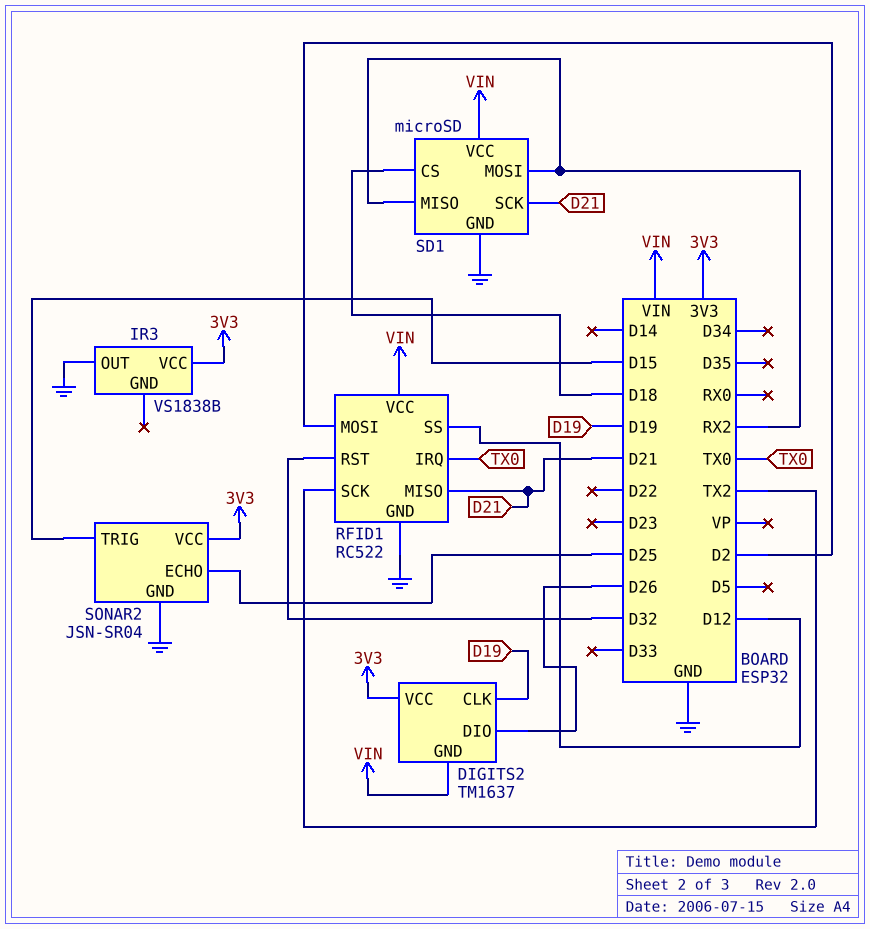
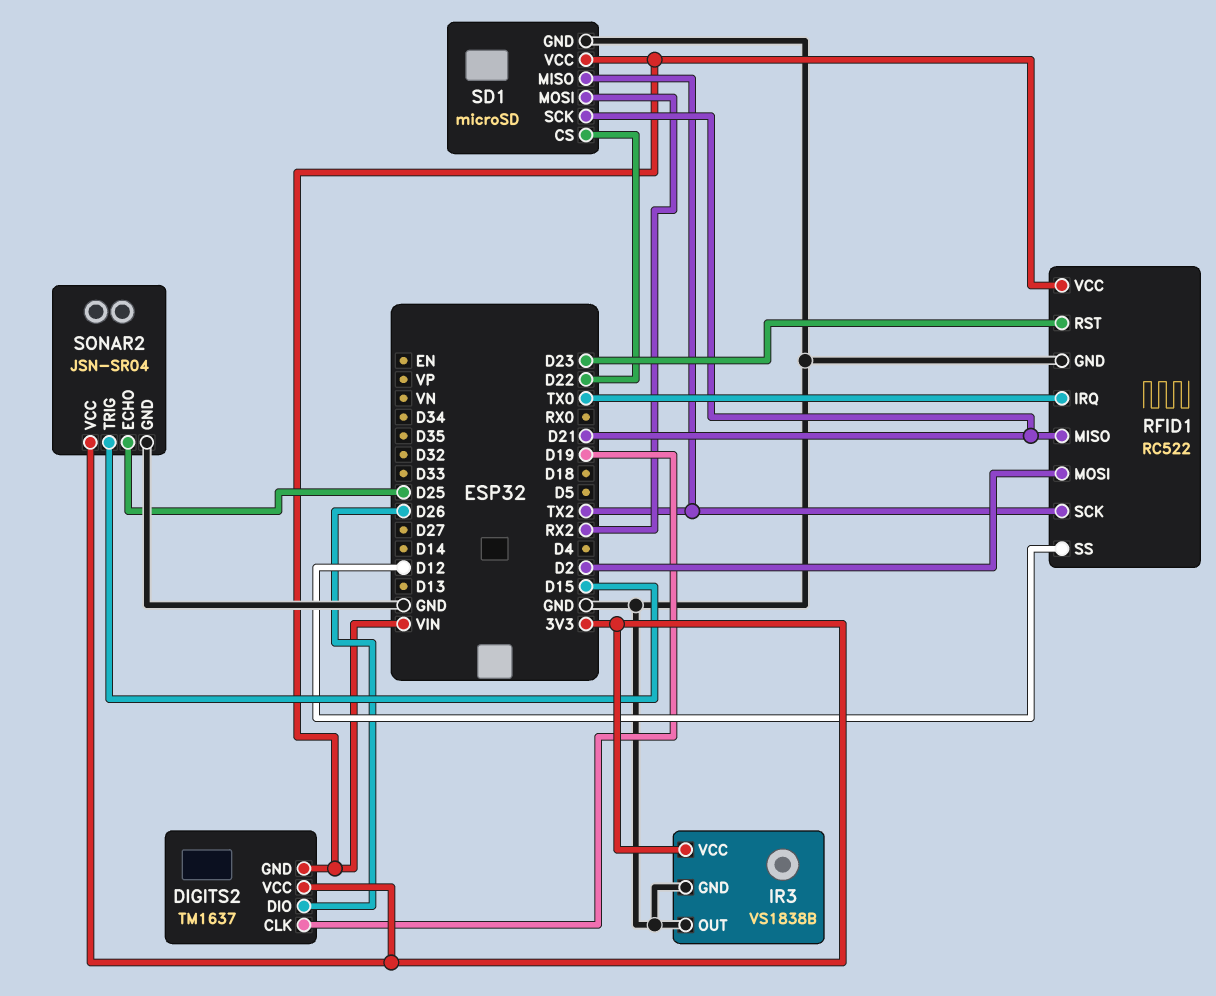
IR3 pin GND: none -> GND
RFID1 pin RST: D32 -> D23
SD1 pin CS: D18 -> D22
SD1 pin MISO: RX2 -> TX2

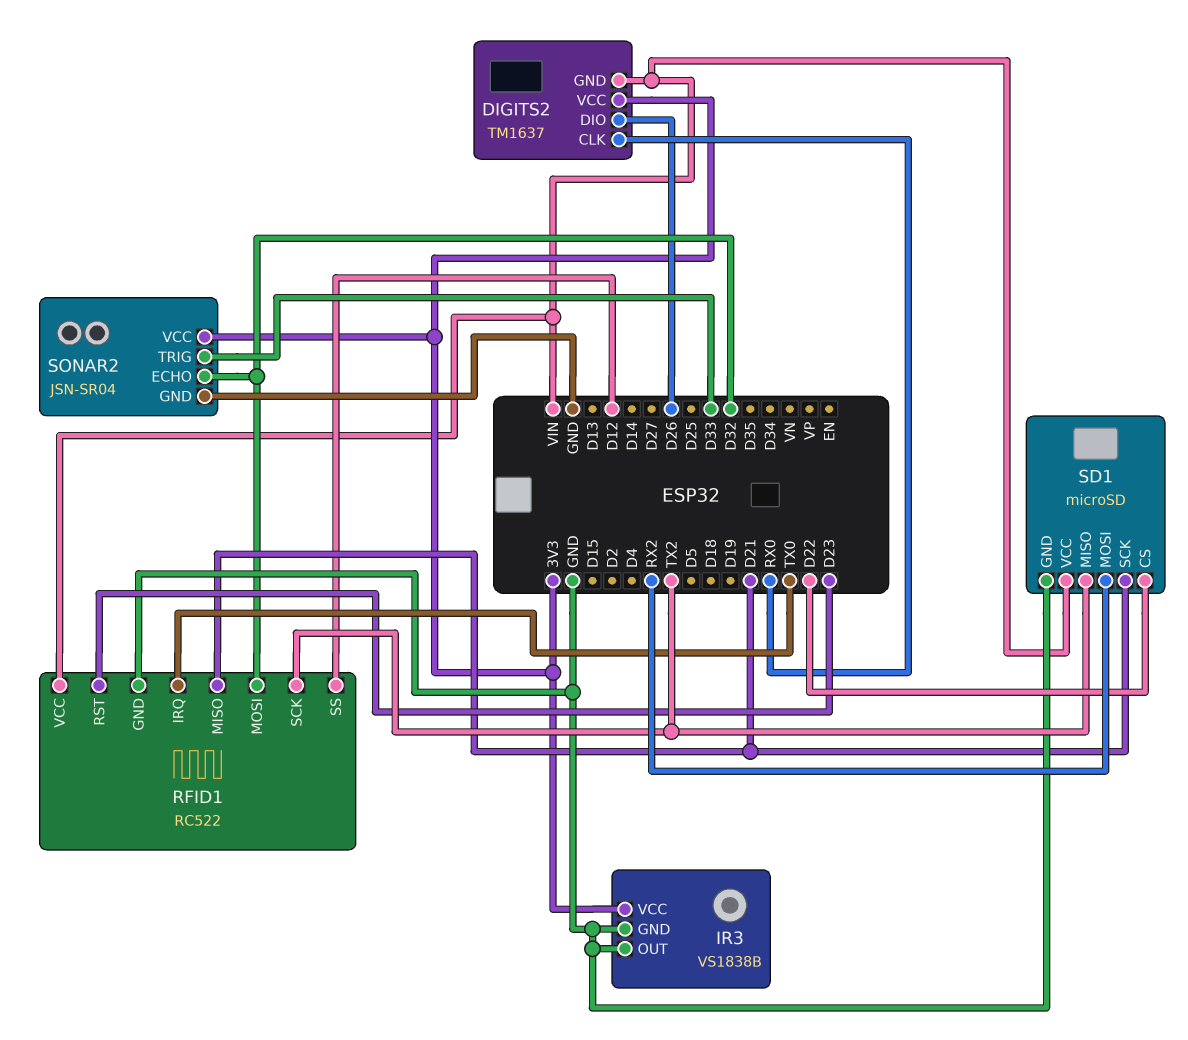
DIGITS2 pin CLK: D19 -> RX0
RFID1 pin MOSI: D2 -> D32
SONAR2 pin ECHO: D25 -> D32
SONAR2 pin TRIG: D15 -> D33

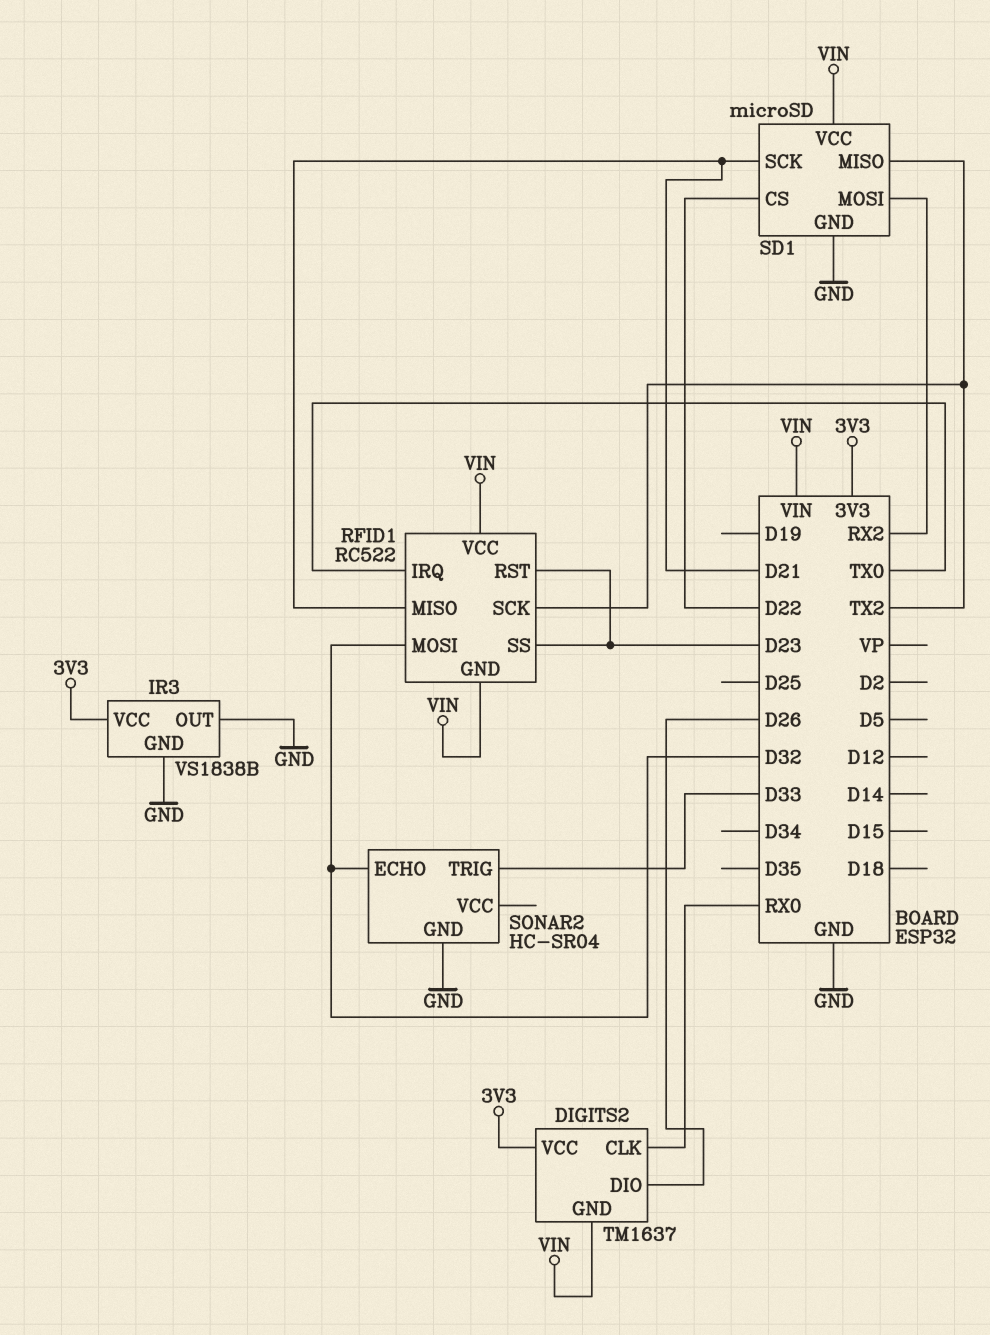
RFID1 pin GND: GND -> VIN
RFID1 pin SS: D12 -> D23
SONAR2: JSN-SR04 -> HC-SR04
SONAR2 pin VCC: 3V3 -> none

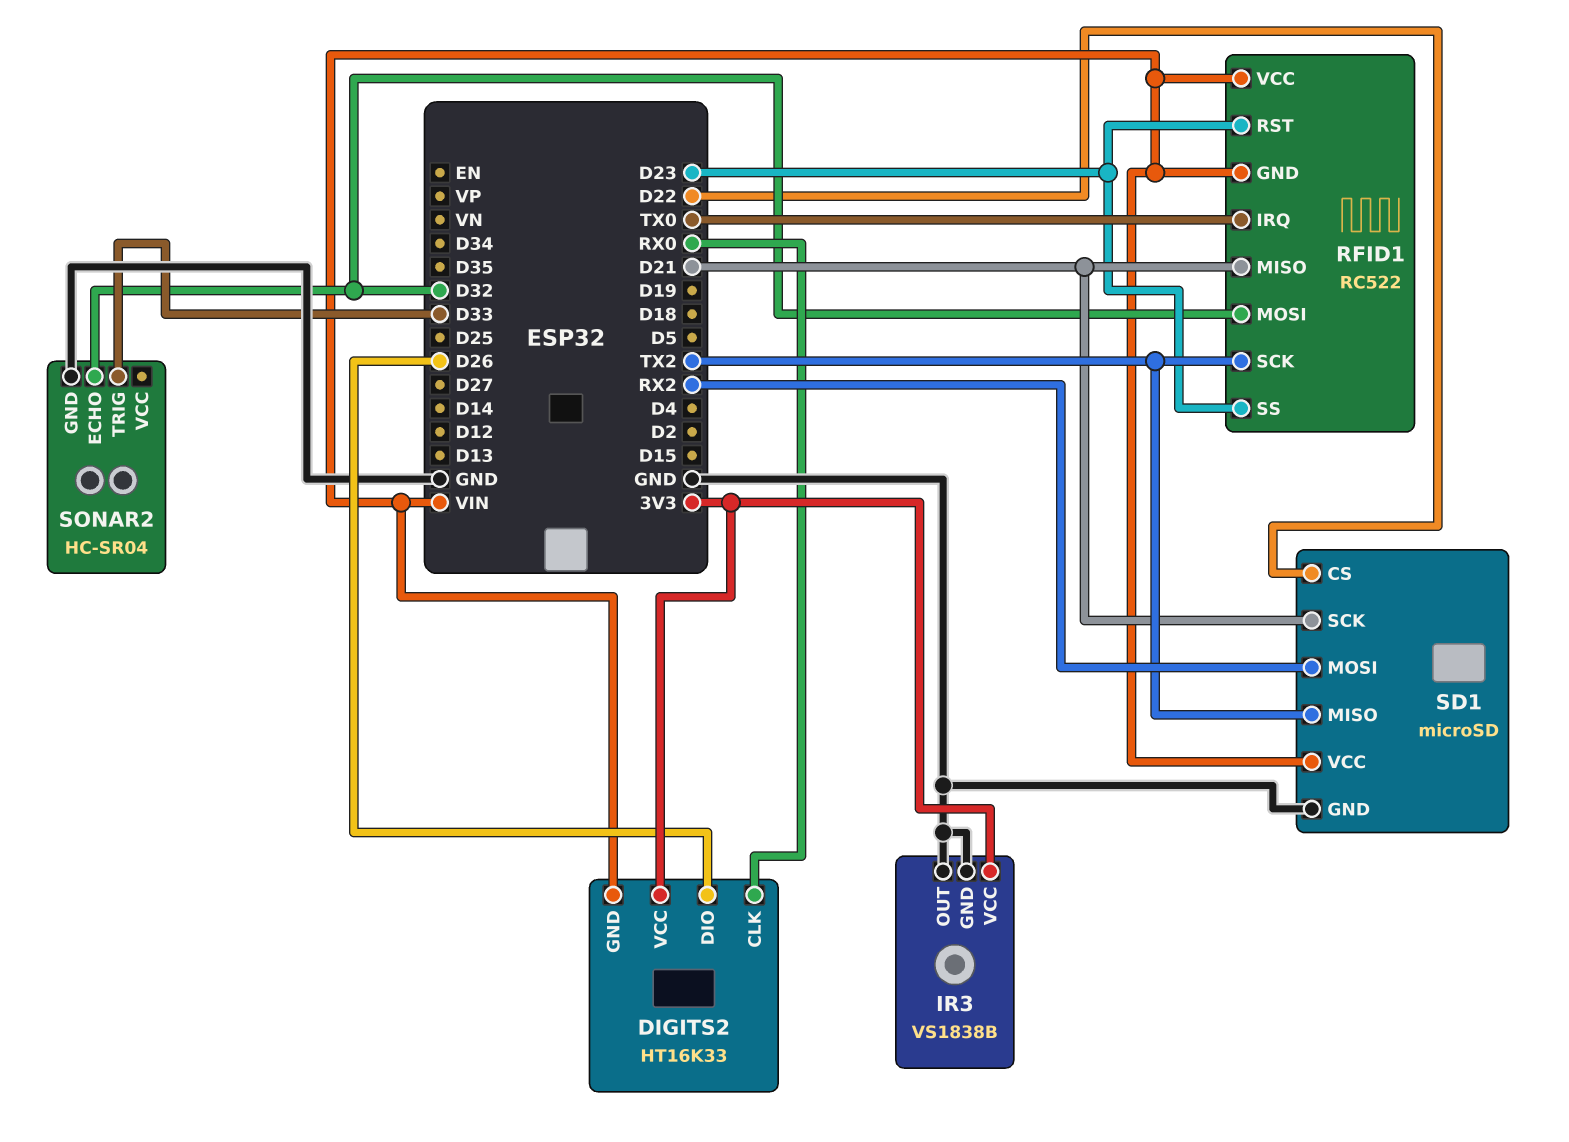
DIGITS2: TM1637 -> HT16K33

